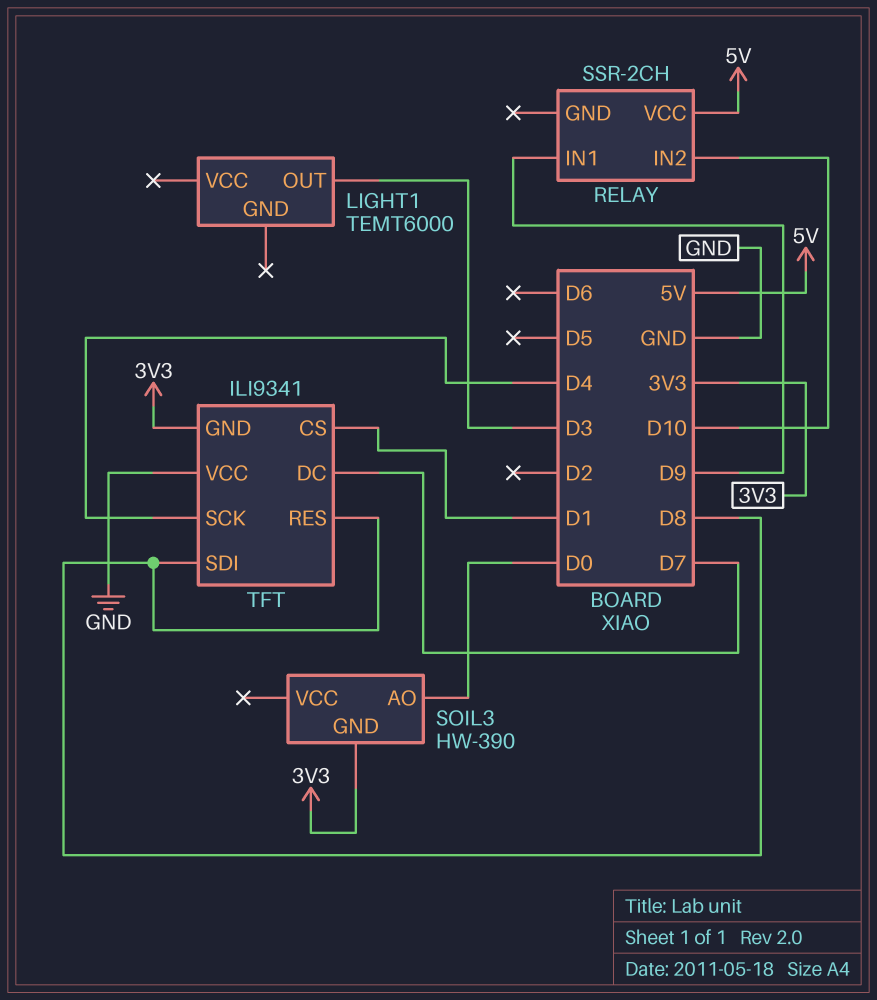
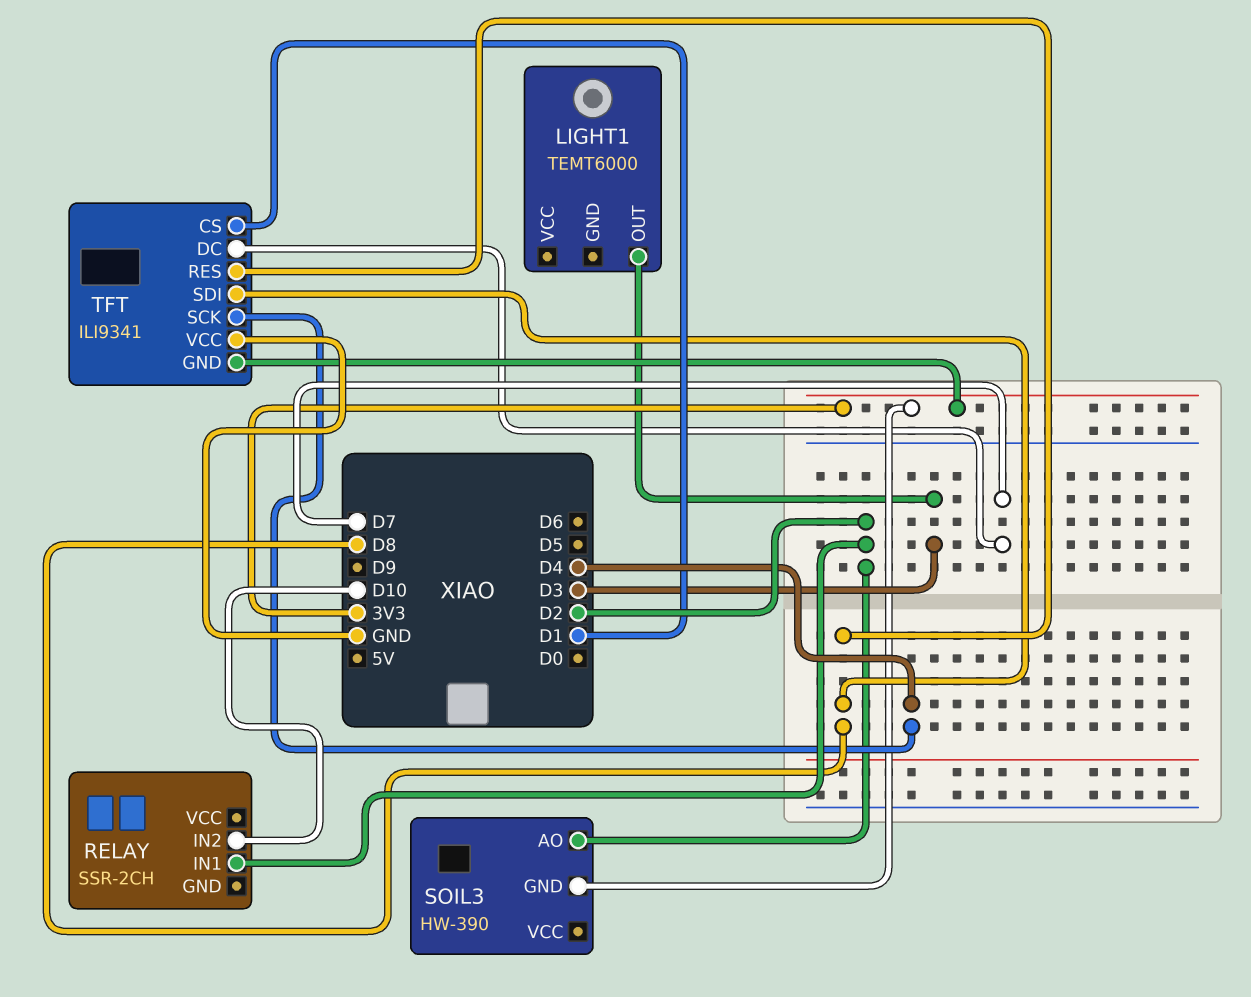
RELAY pin IN1: D9 -> D2
RELAY pin VCC: 5V -> none
SOIL3 pin AO: D0 -> D2

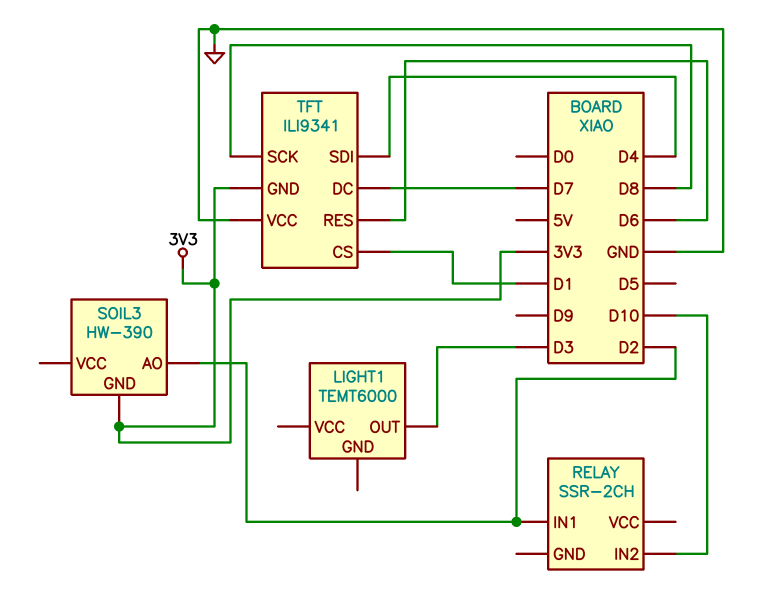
TFT pin RES: D8 -> D6
TFT pin SCK: D4 -> D8
TFT pin SDI: D8 -> D4

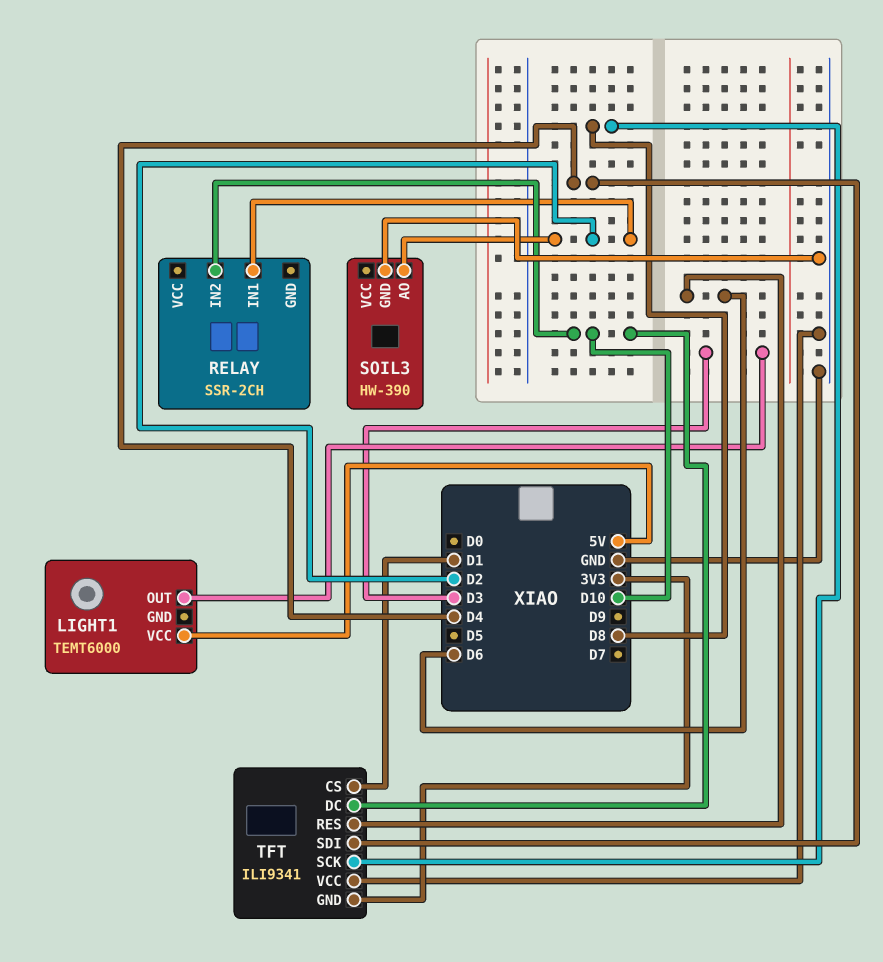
LIGHT1 pin VCC: none -> 5V
SOIL3 pin GND: 3V3 -> GND
TFT pin DC: D7 -> D10

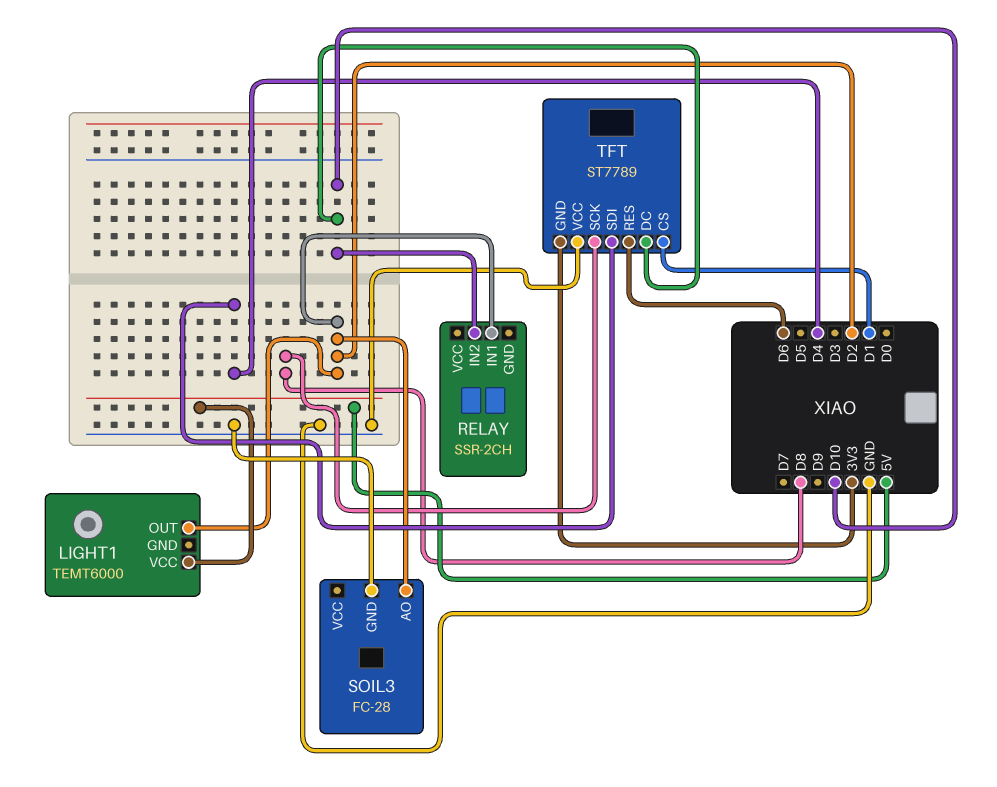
LIGHT1 pin OUT: D3 -> D2
SOIL3: HW-390 -> FC-28
TFT: ILI9341 -> ST7789

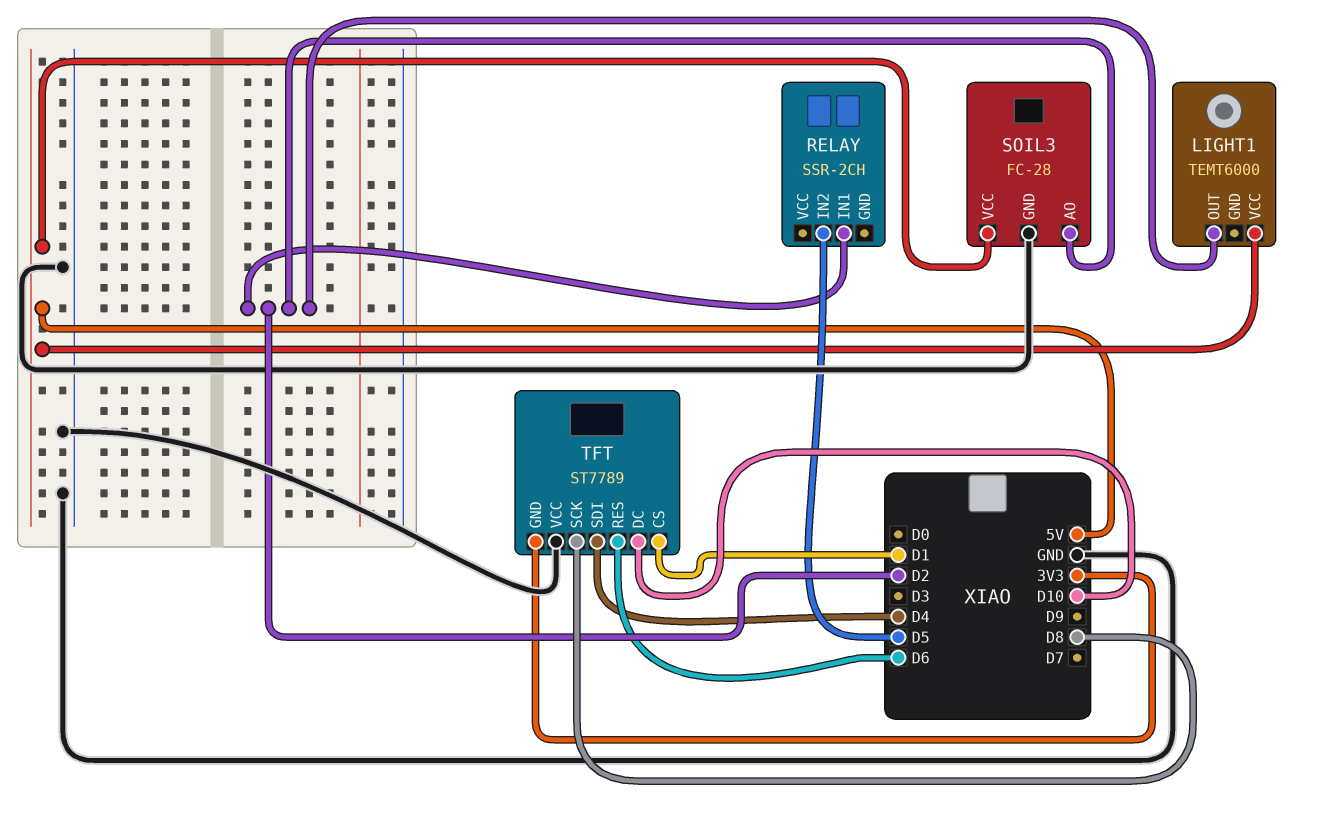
RELAY pin IN2: D10 -> D5
SOIL3 pin VCC: none -> 5V

